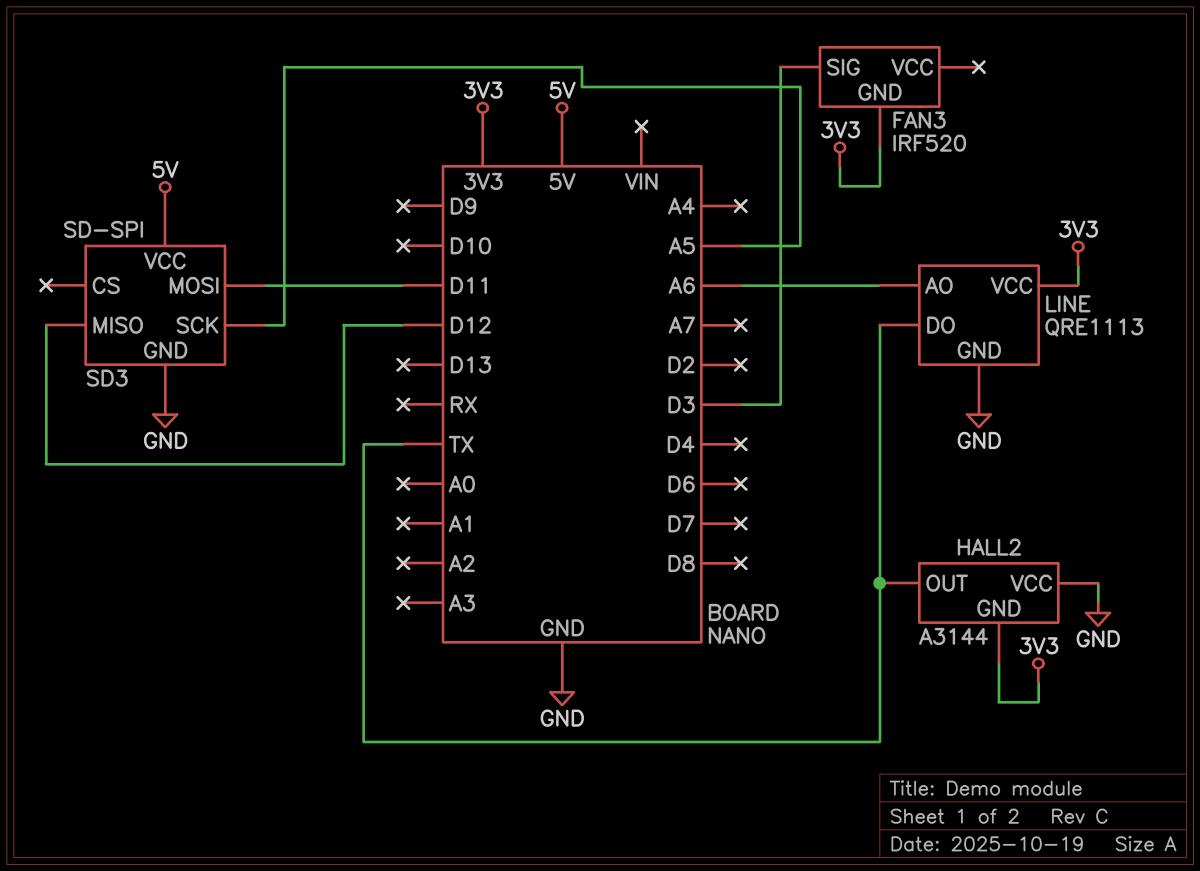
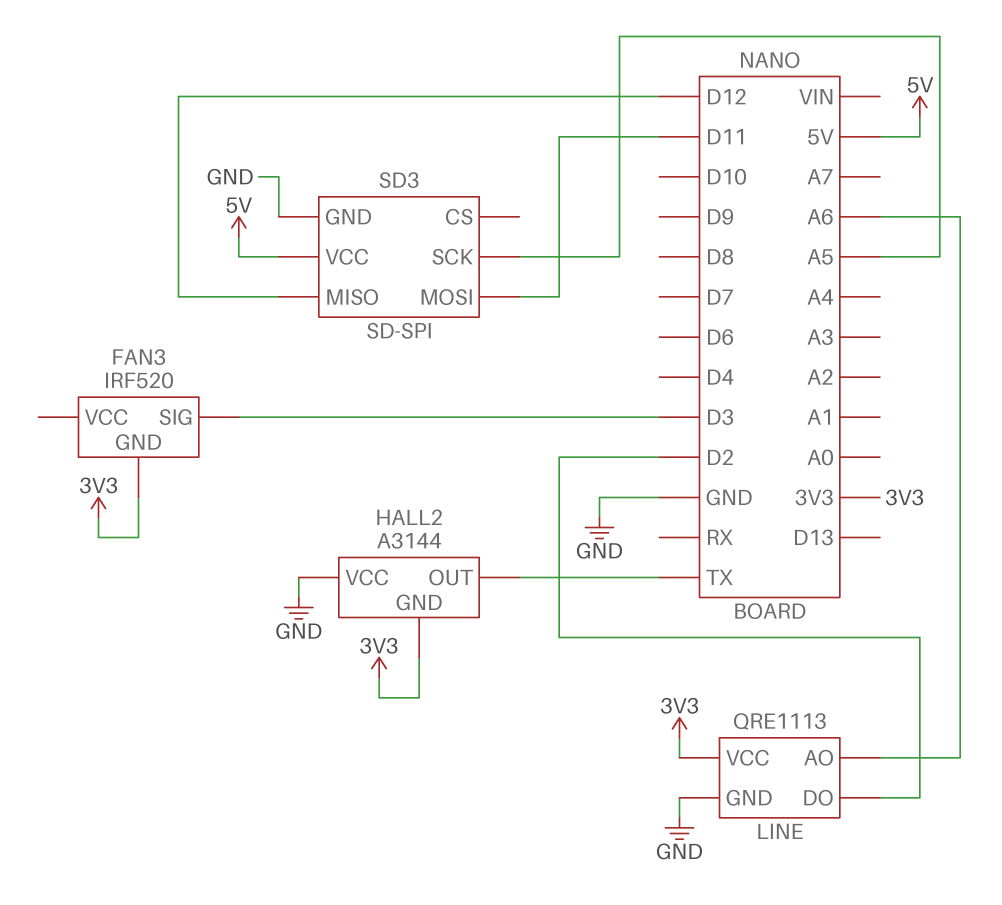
LINE pin DO: TX -> D2

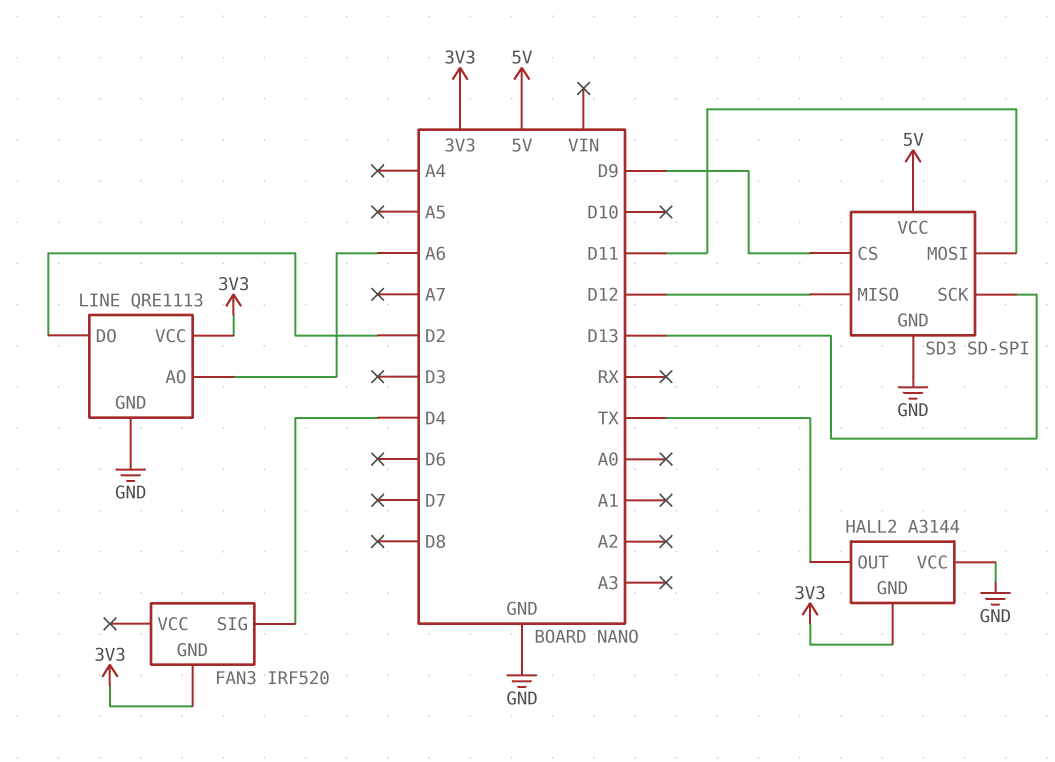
FAN3 pin SIG: D3 -> D4
SD3 pin CS: none -> D9
SD3 pin SCK: A5 -> D13

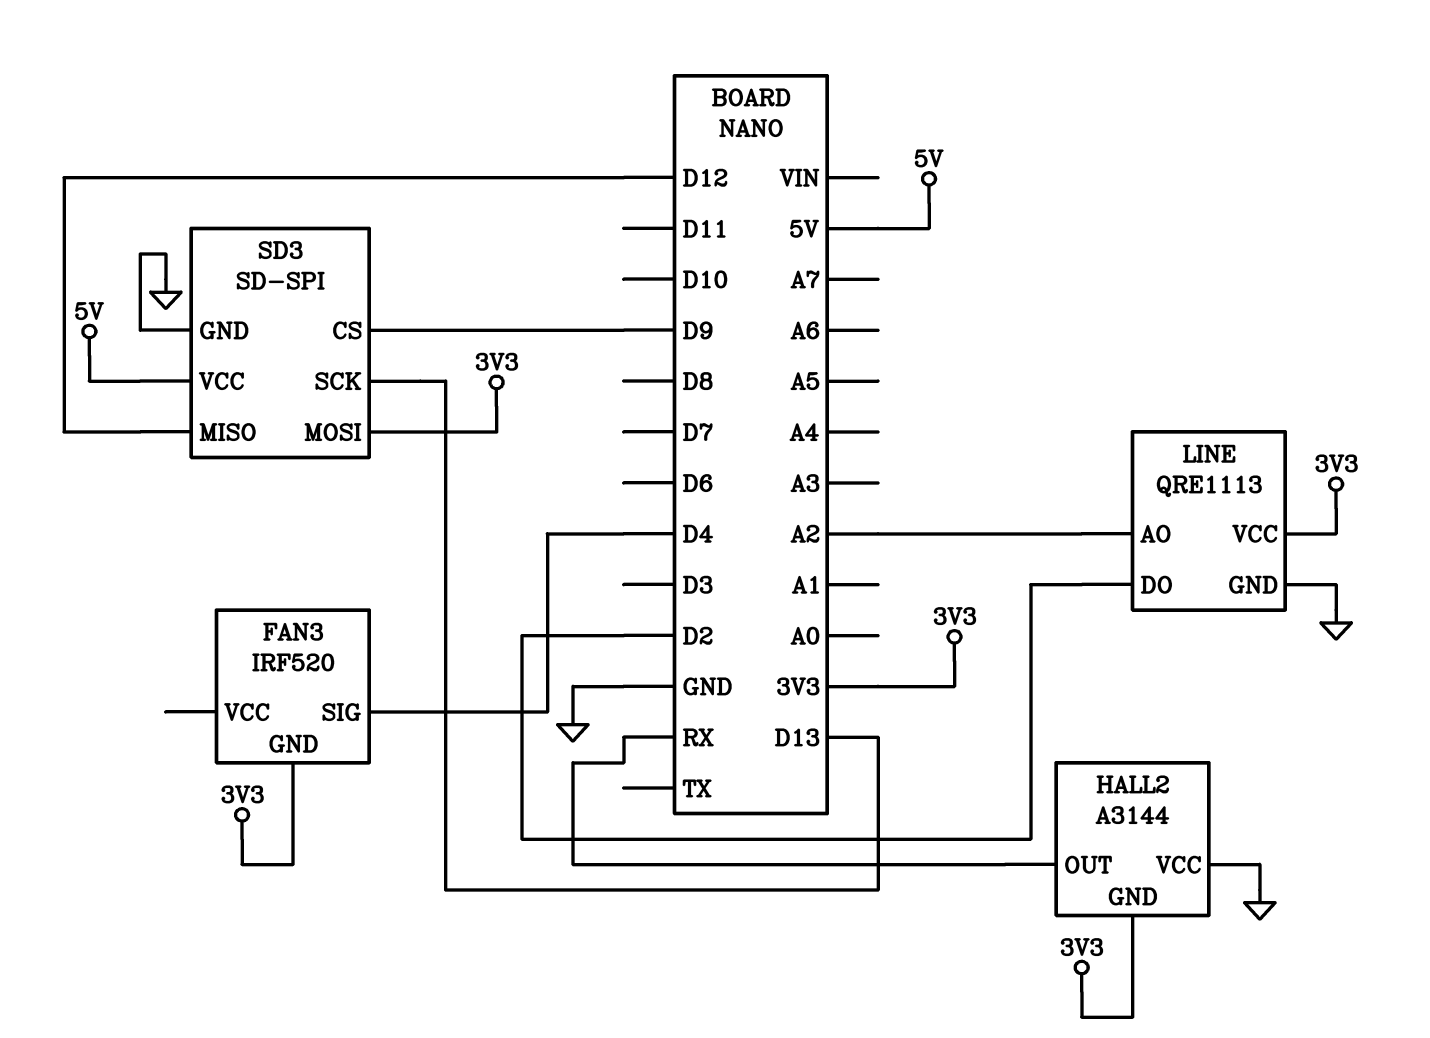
HALL2 pin OUT: TX -> RX
LINE pin AO: A6 -> A2
SD3 pin MOSI: D11 -> 3V3

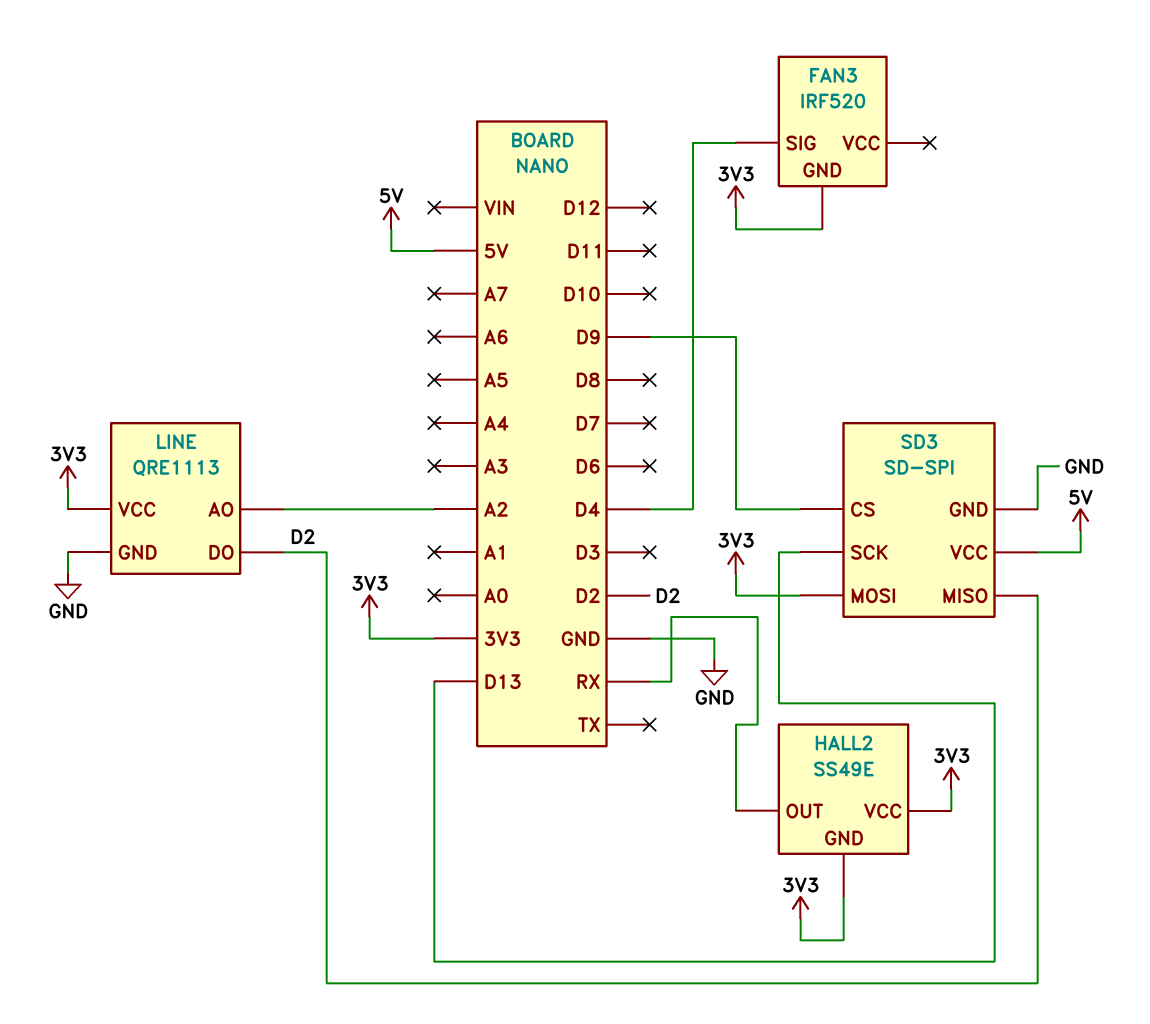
HALL2: A3144 -> SS49E
HALL2 pin VCC: GND -> 3V3
SD3 pin MISO: D12 -> D2

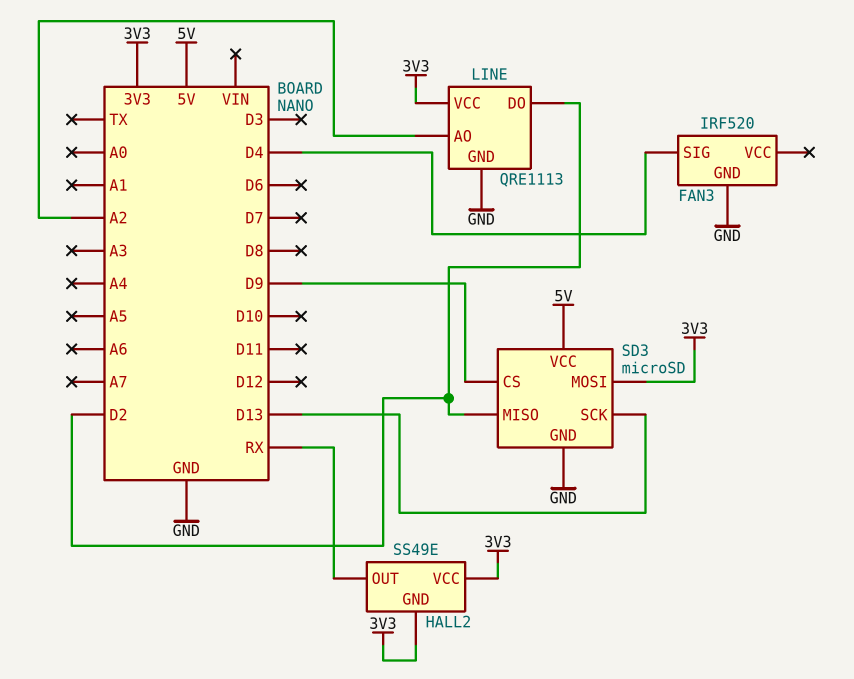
FAN3 pin GND: 3V3 -> GND
SD3: SD-SPI -> microSD

